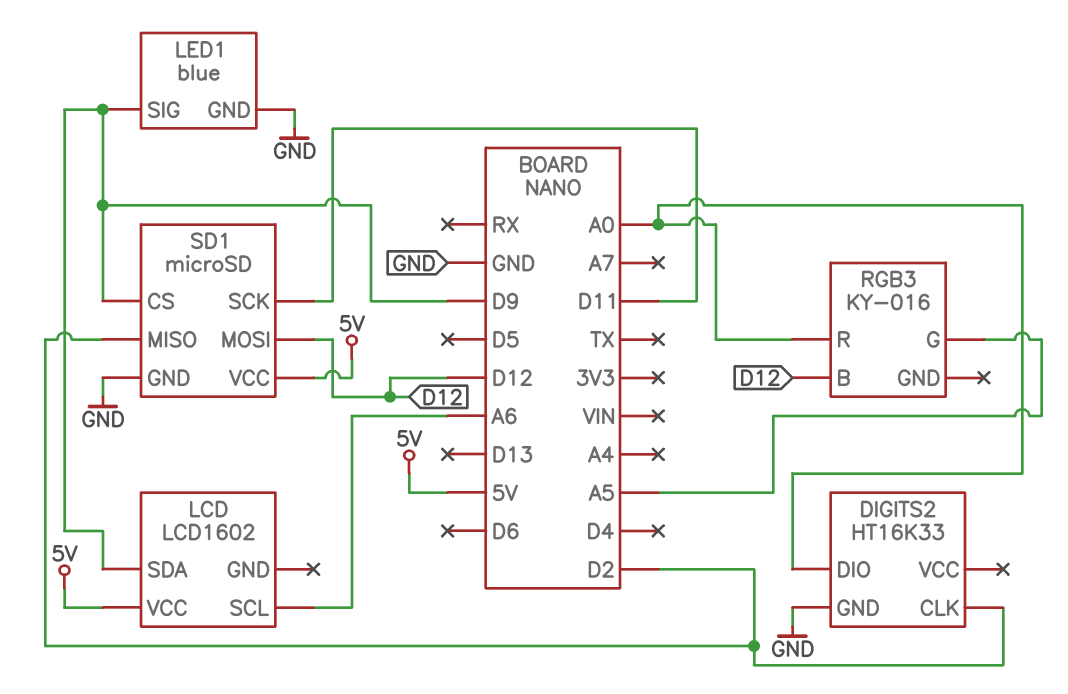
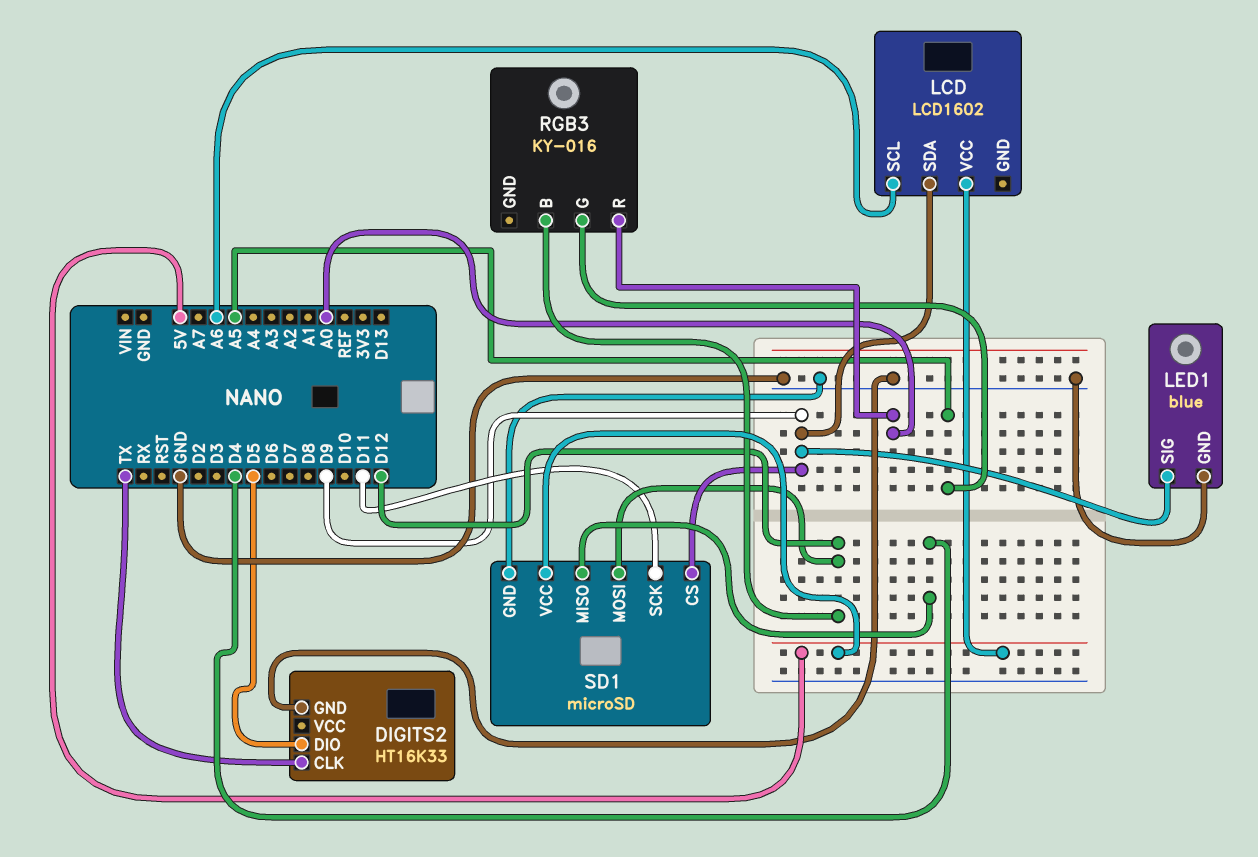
DIGITS2 pin CLK: D2 -> TX
DIGITS2 pin DIO: A0 -> D5
SD1 pin MISO: D2 -> D4

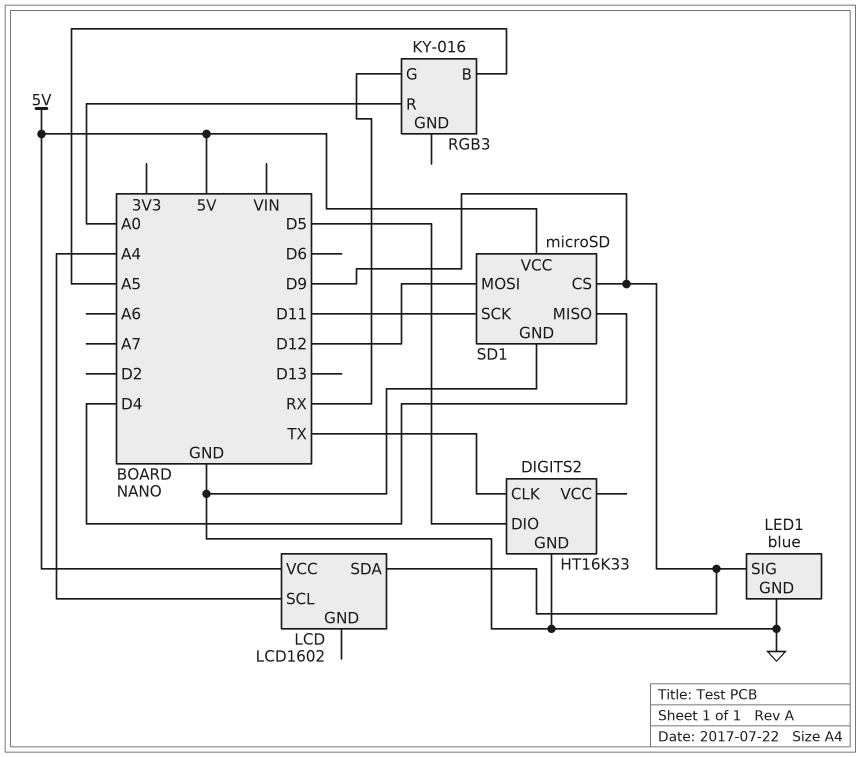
LCD pin SCL: A6 -> A4
RGB3 pin B: D12 -> A5
RGB3 pin G: A5 -> RX

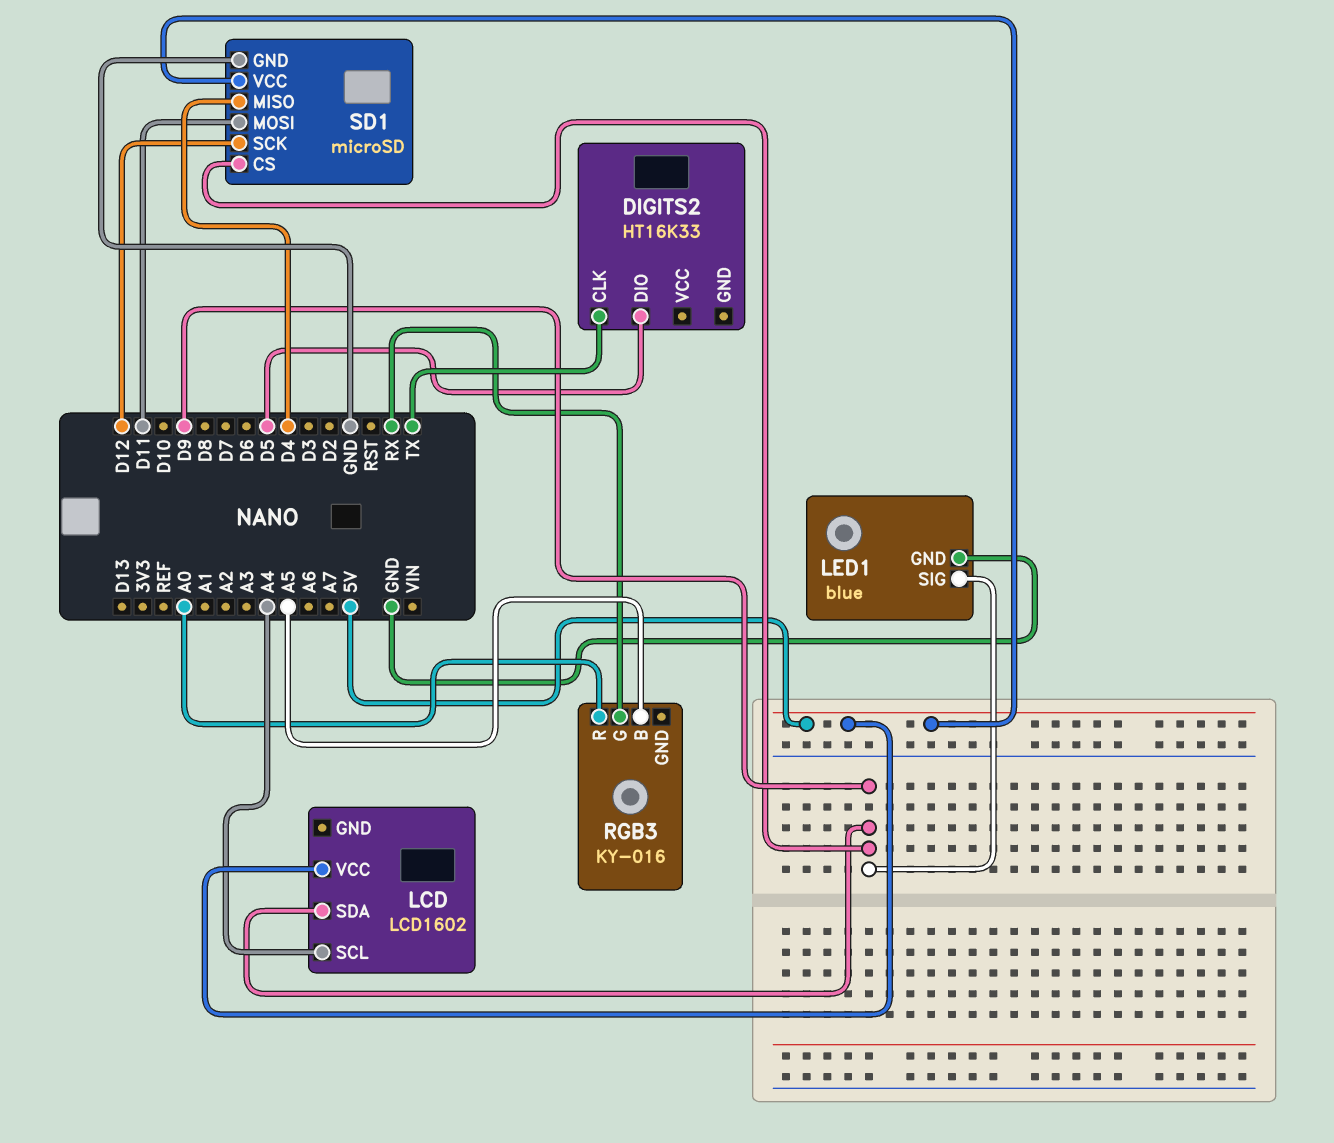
DIGITS2 pin GND: GND -> none
SD1 pin MOSI: D12 -> D11
SD1 pin SCK: D11 -> D12

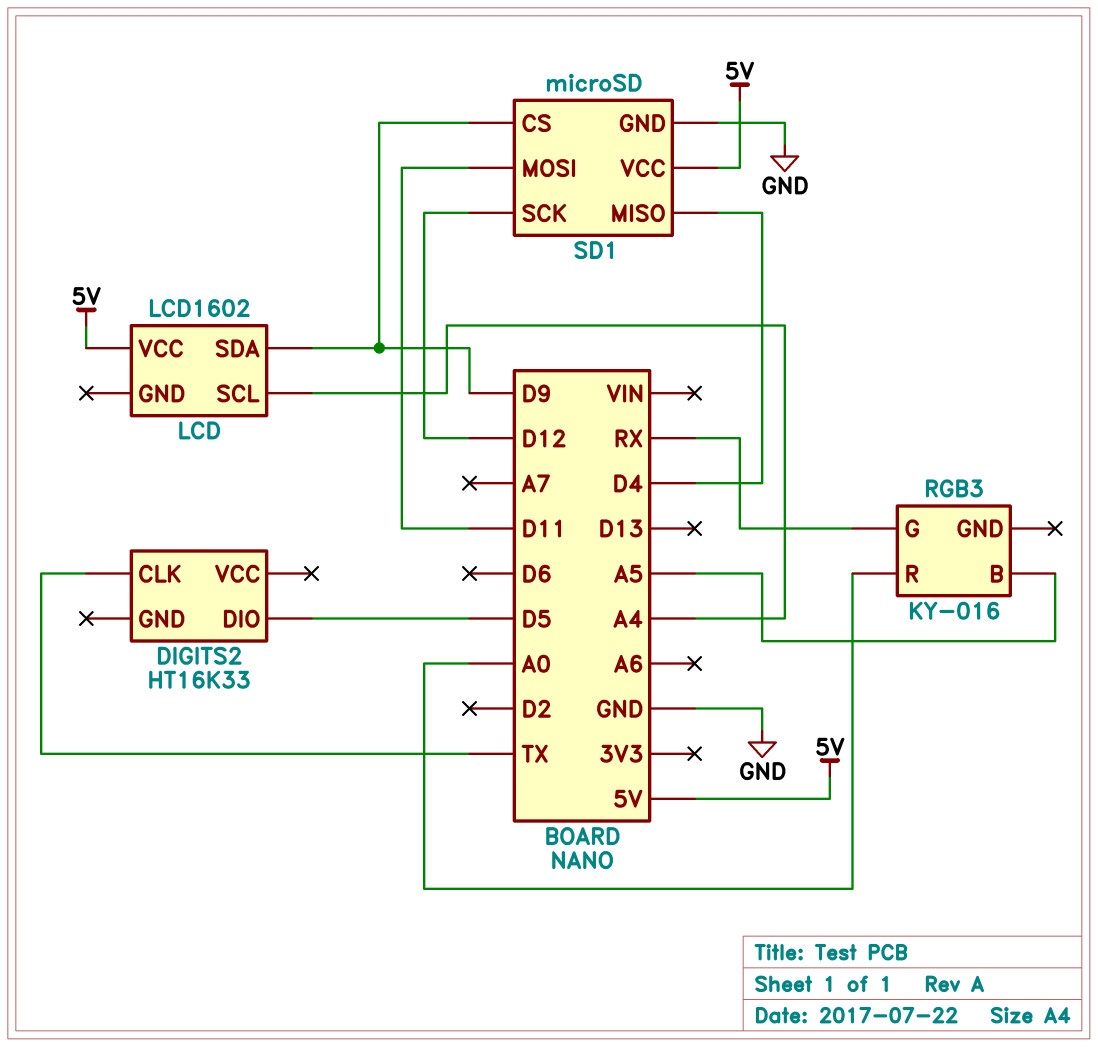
LED1: blue -> none
LED1 pin GND: GND -> none
LED1 pin SIG: D9 -> none

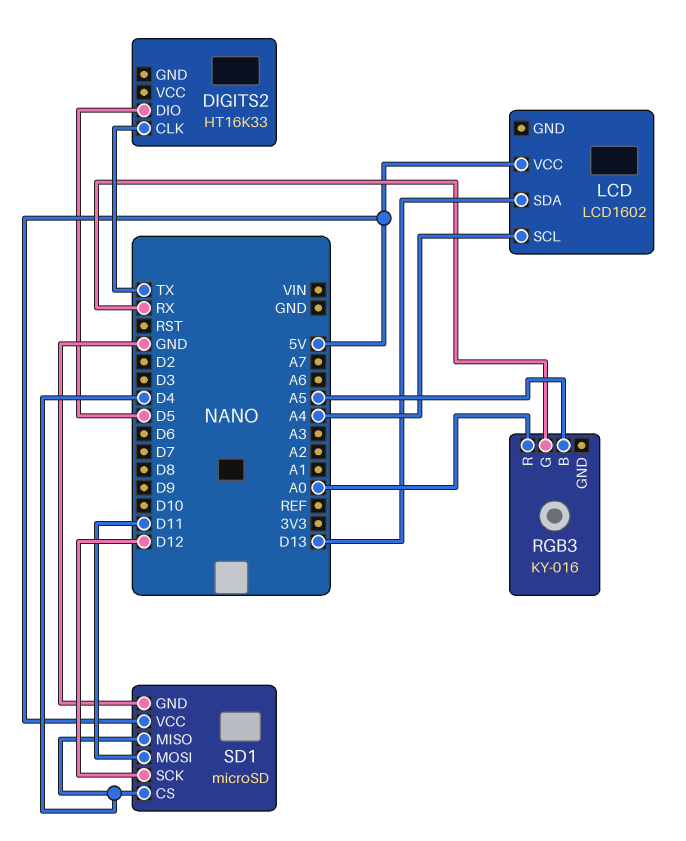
LCD pin SDA: D9 -> D13
SD1 pin CS: D9 -> D4

